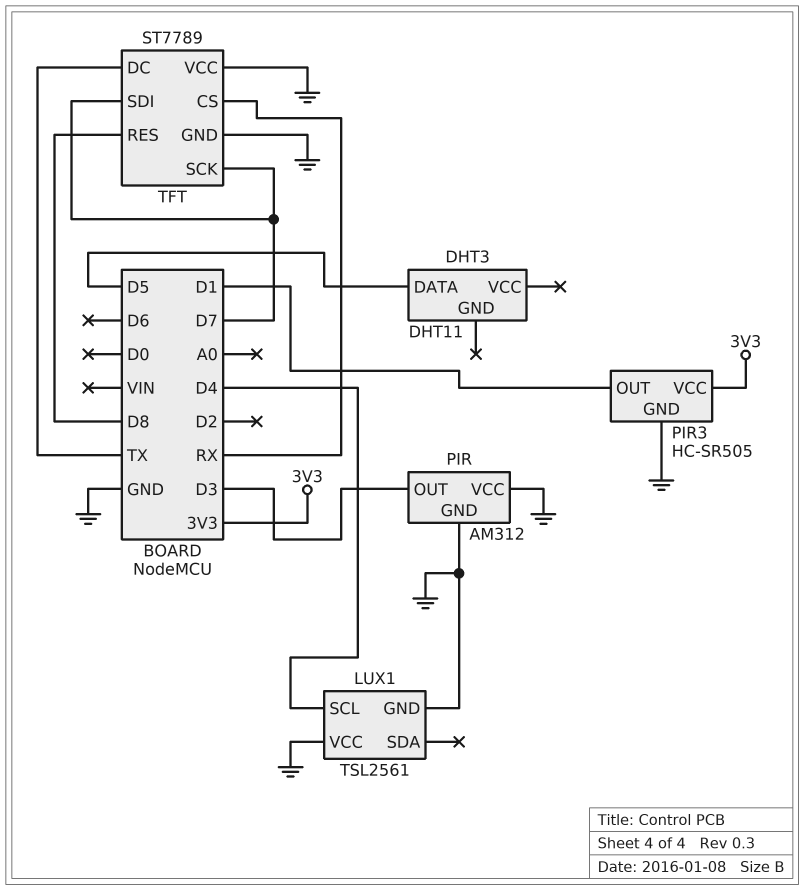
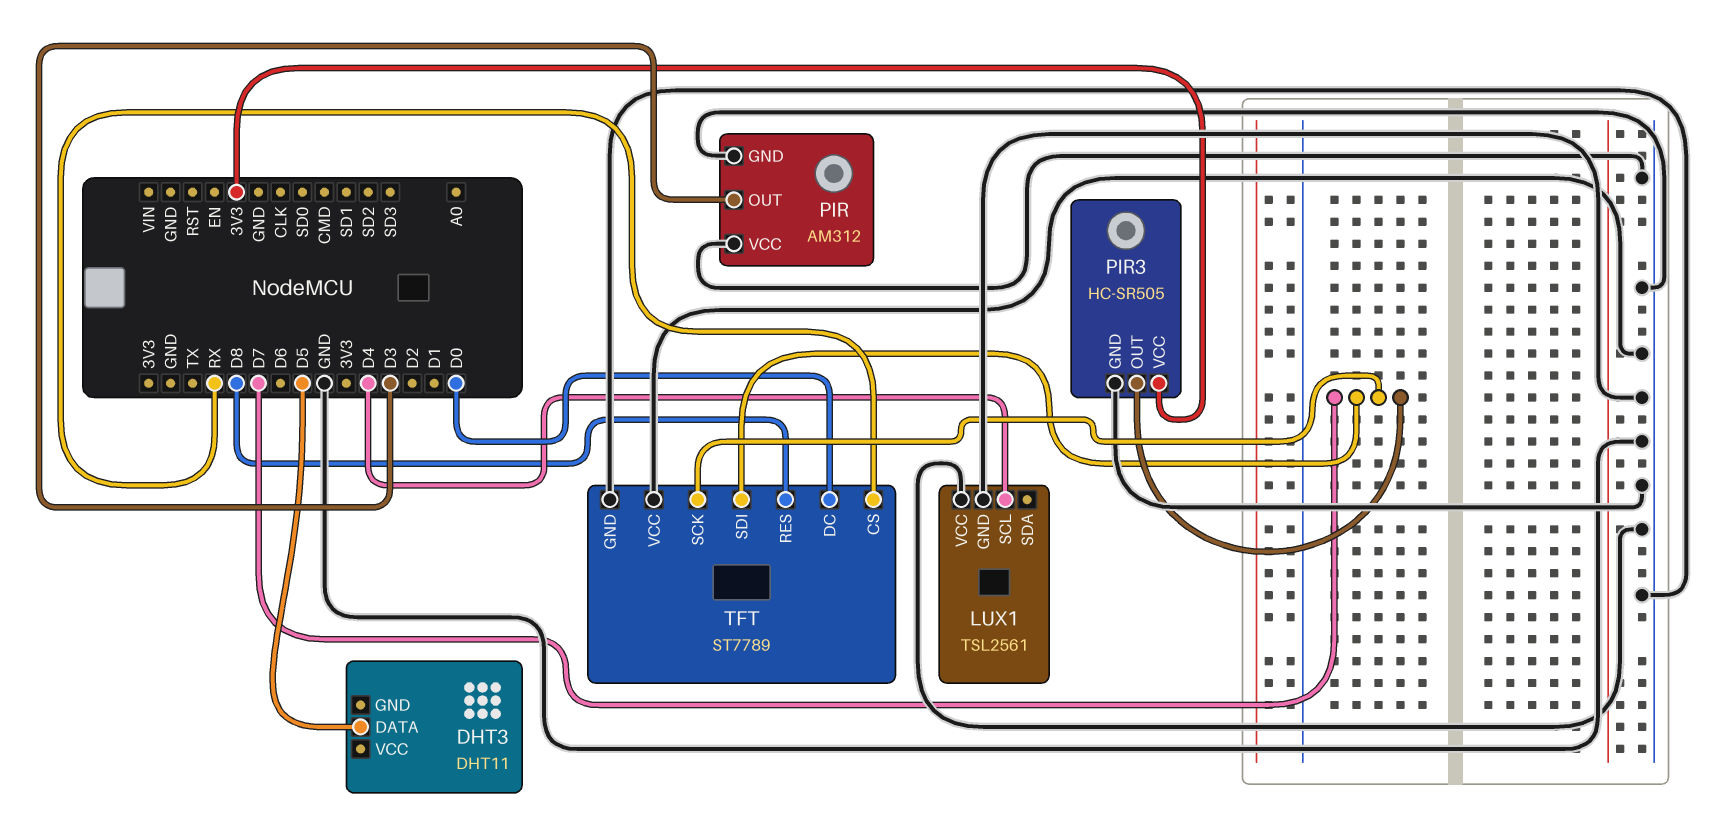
PIR3 pin OUT: D1 -> D7
TFT pin DC: TX -> D0

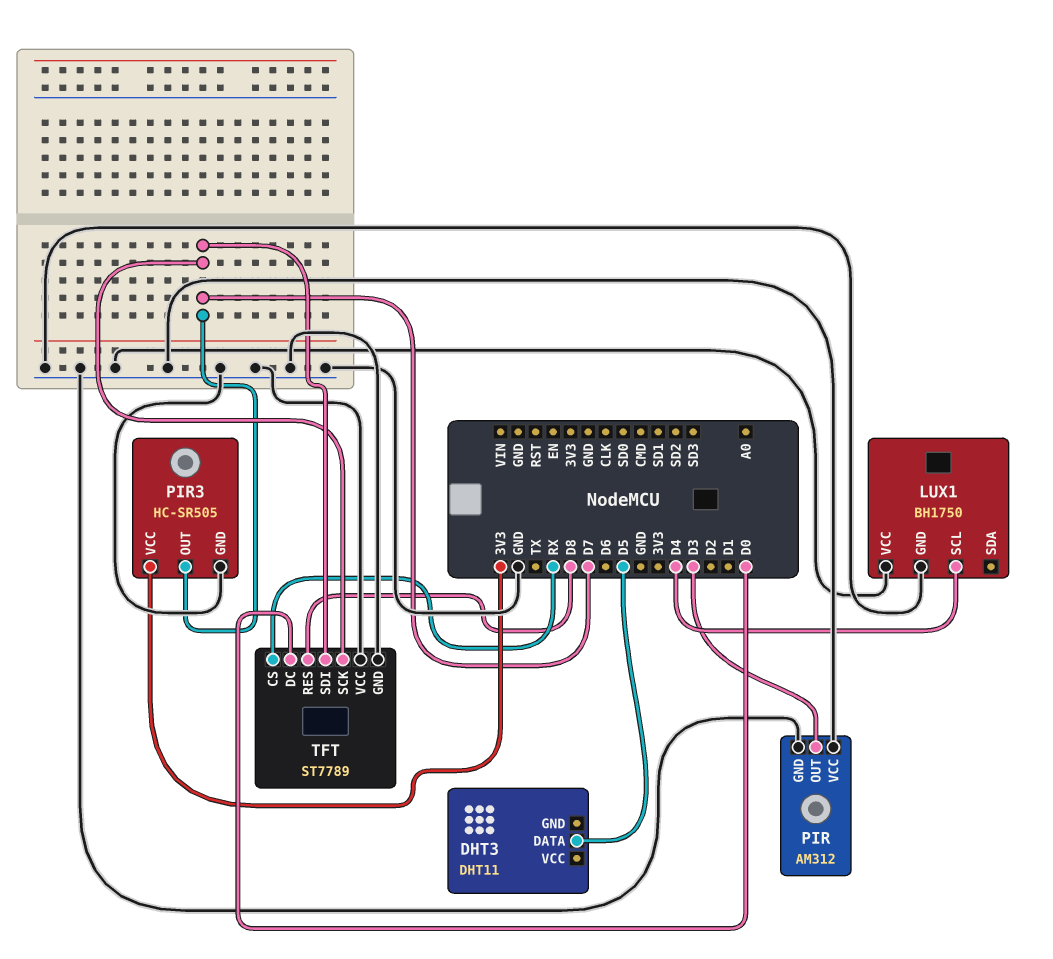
LUX1: TSL2561 -> BH1750

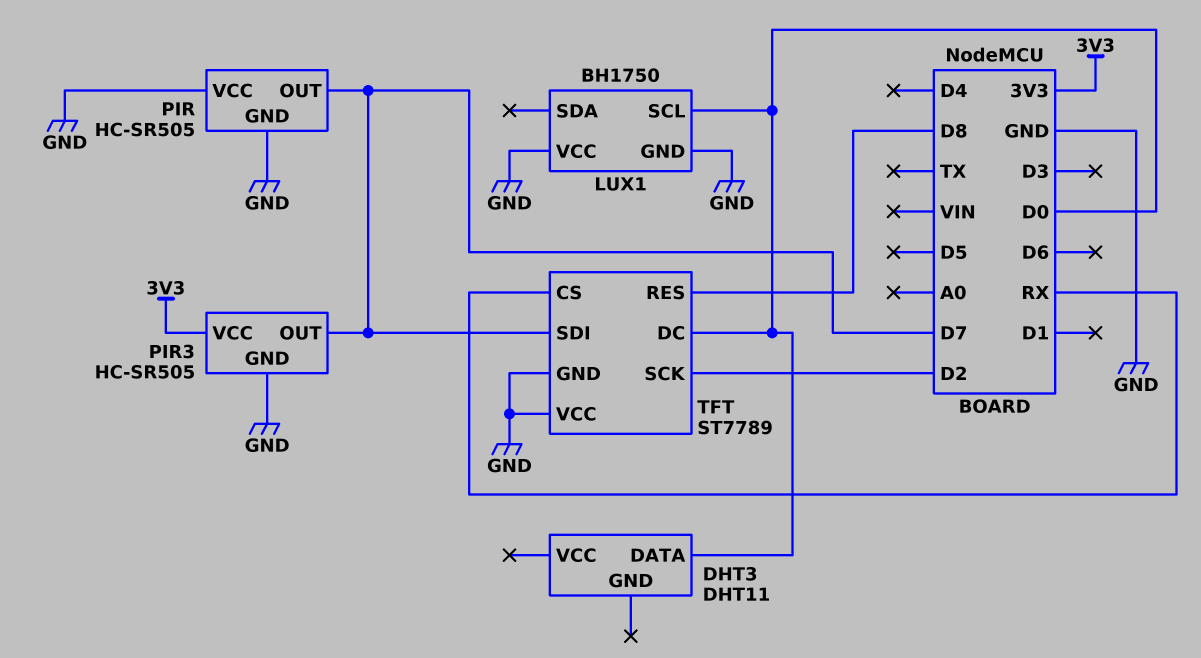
DHT3 pin DATA: D5 -> D0
LUX1 pin SCL: D4 -> D0
PIR: AM312 -> HC-SR505
PIR pin OUT: D3 -> D7
TFT pin SCK: D7 -> D2

